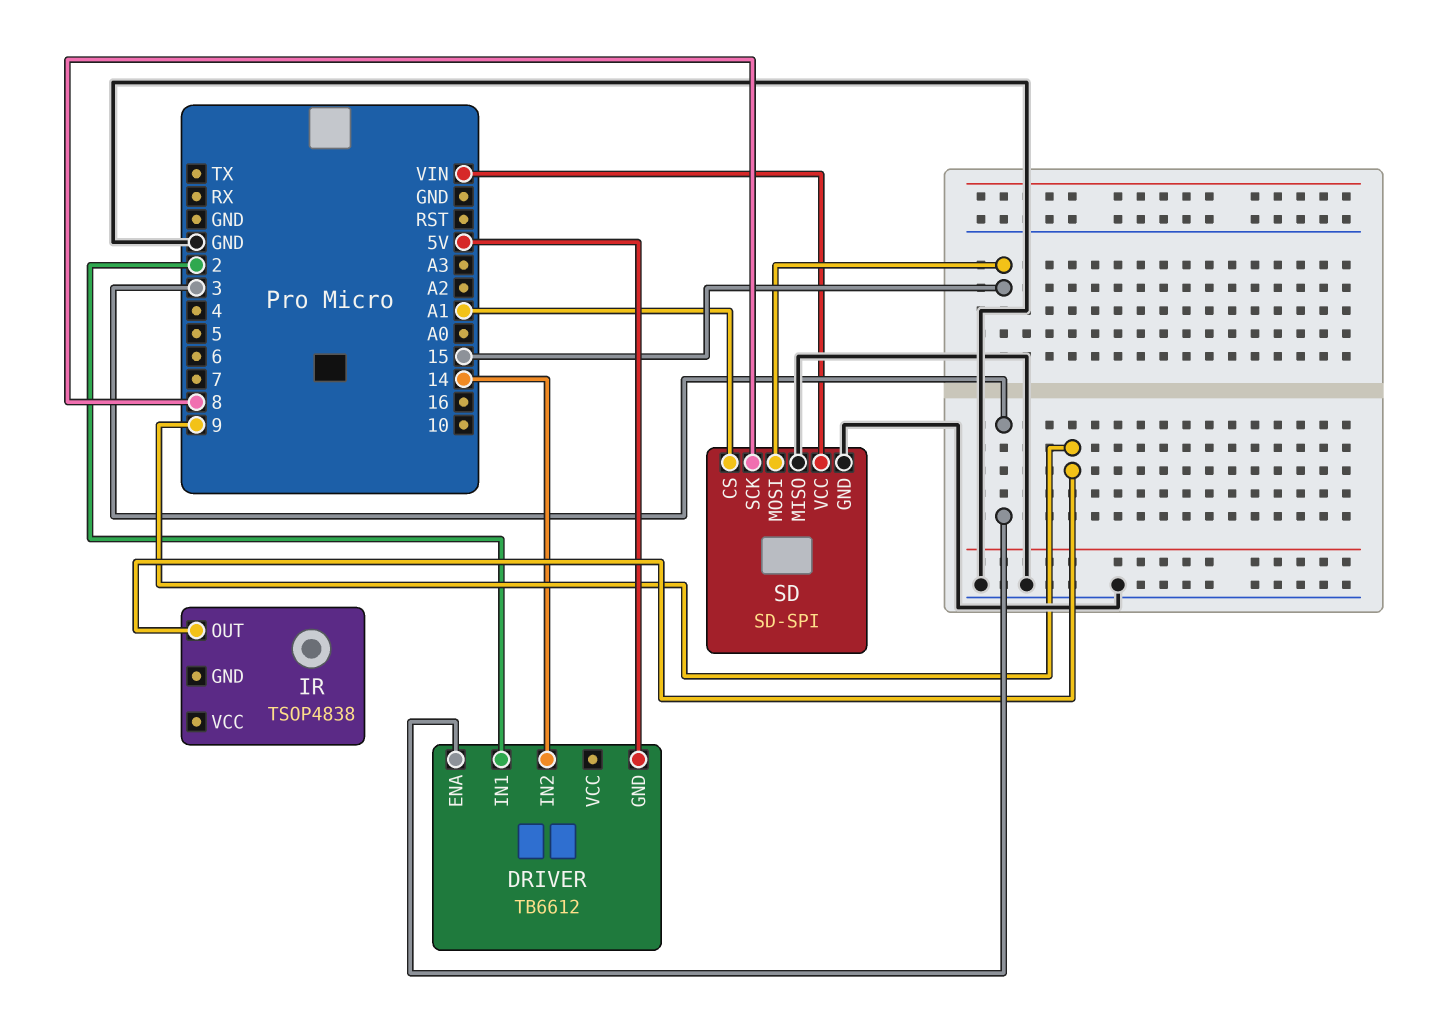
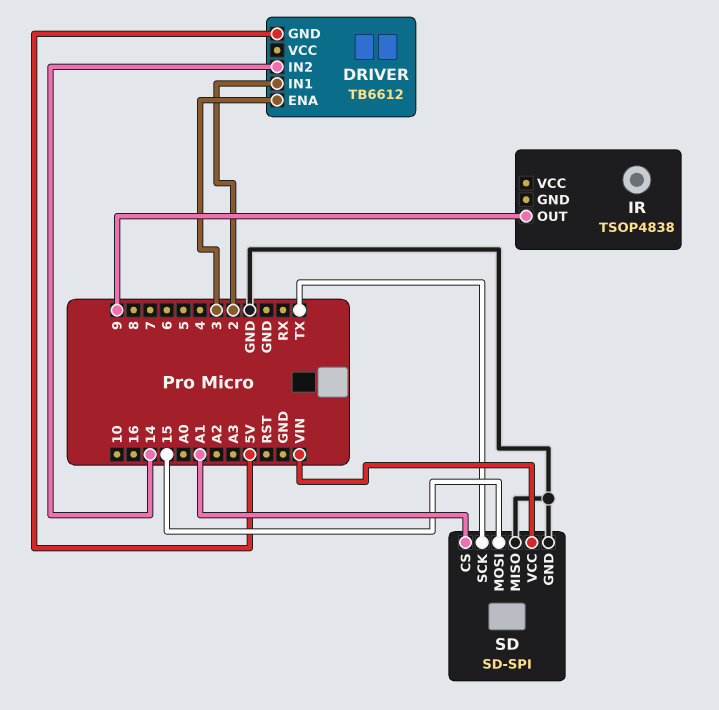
SD pin SCK: 8 -> TX

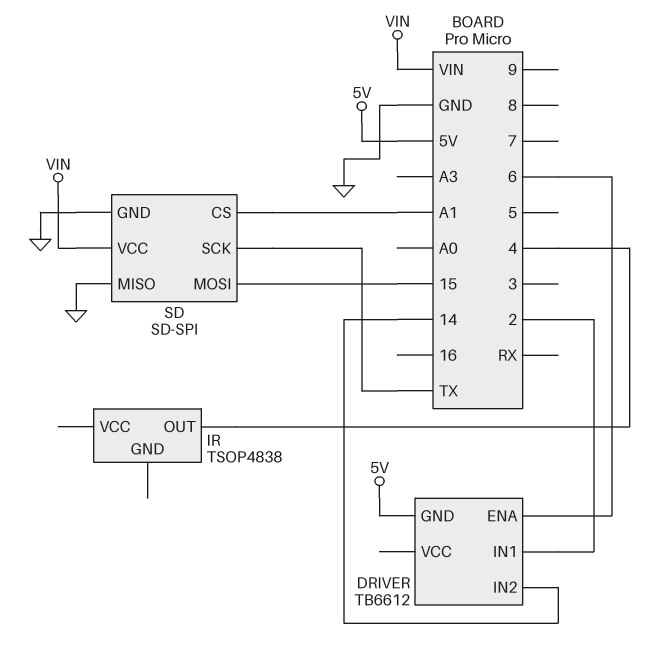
DRIVER pin ENA: 3 -> 6
IR pin OUT: 9 -> 4

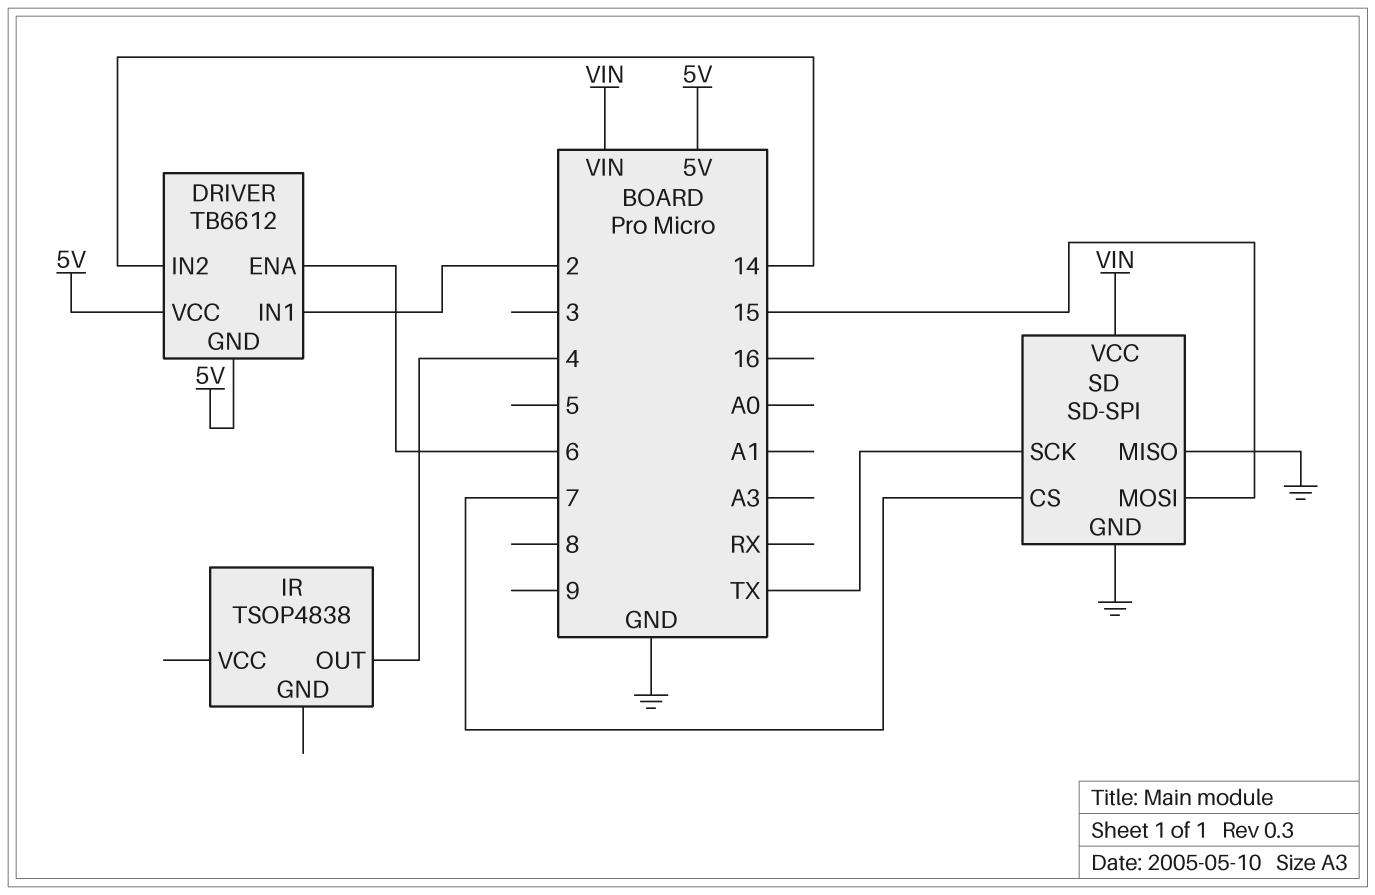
DRIVER pin VCC: none -> 5V
SD pin CS: A1 -> 7

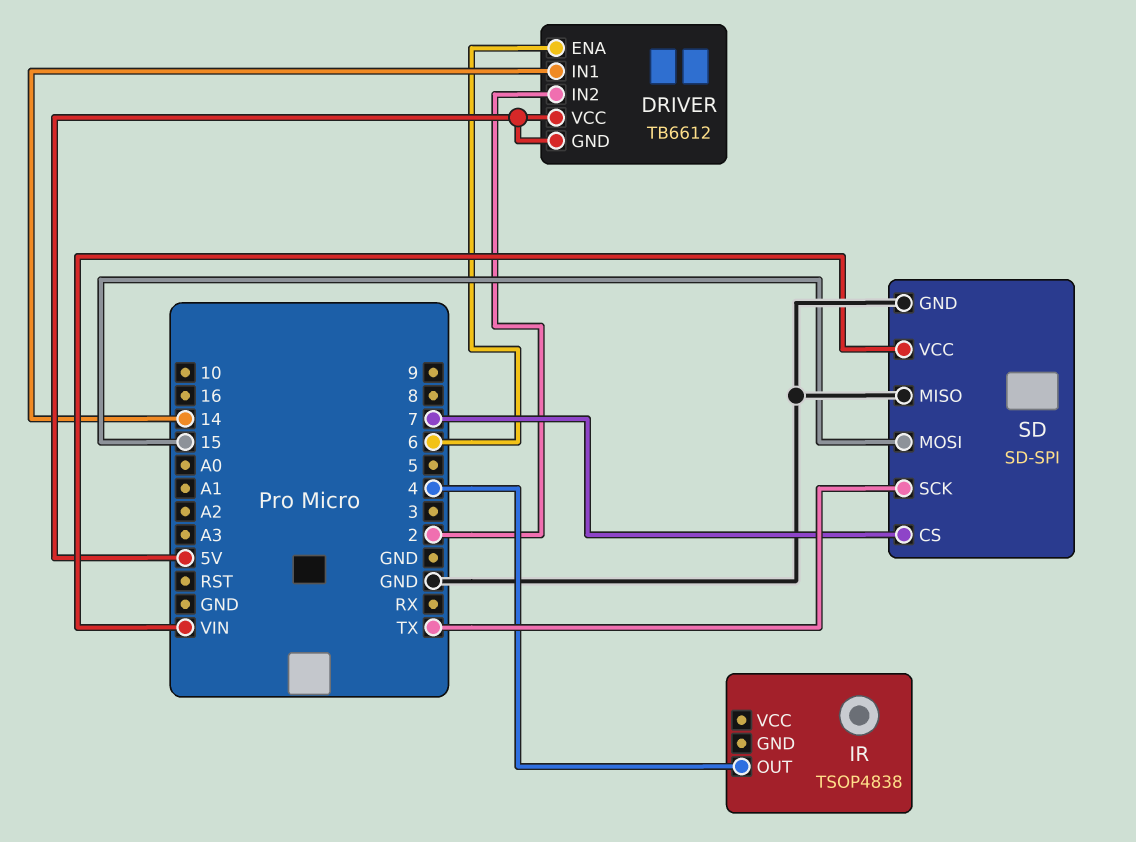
DRIVER pin IN1: 2 -> 14
DRIVER pin IN2: 14 -> 2

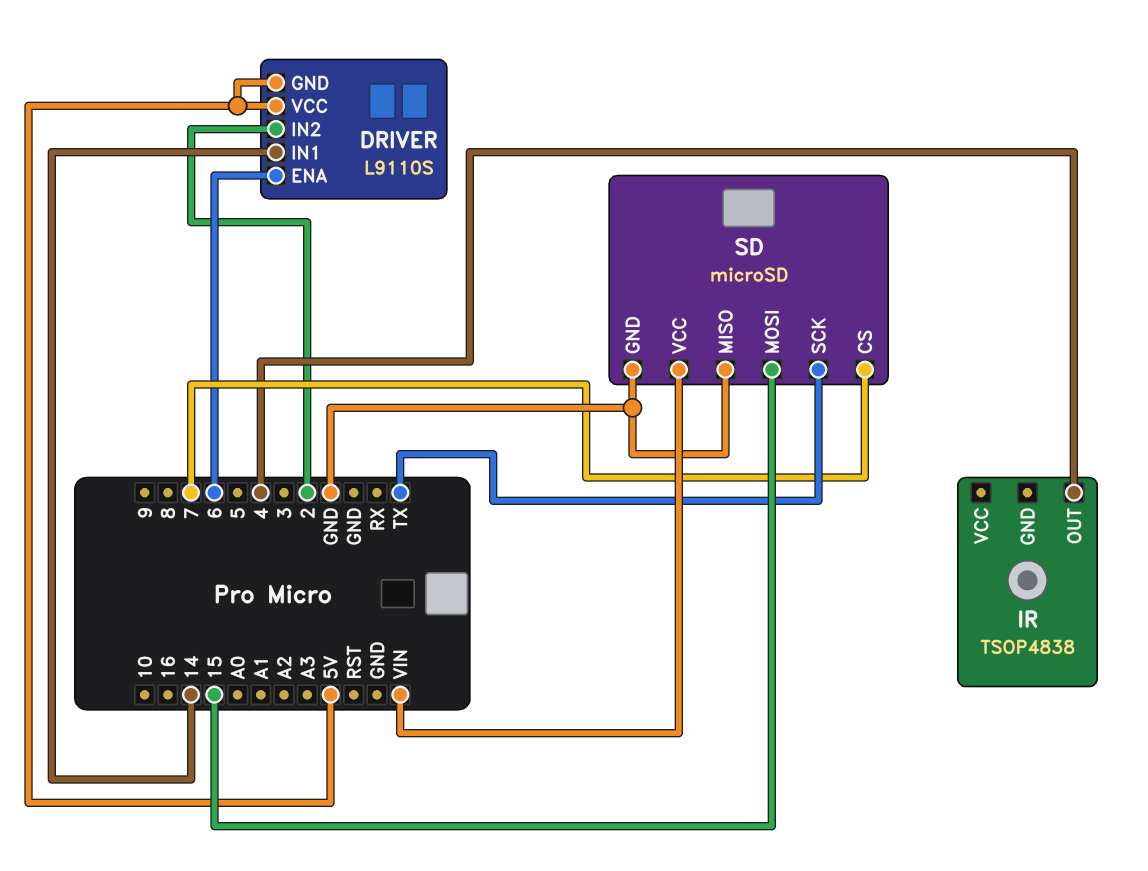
DRIVER: TB6612 -> L9110S
SD: SD-SPI -> microSD

